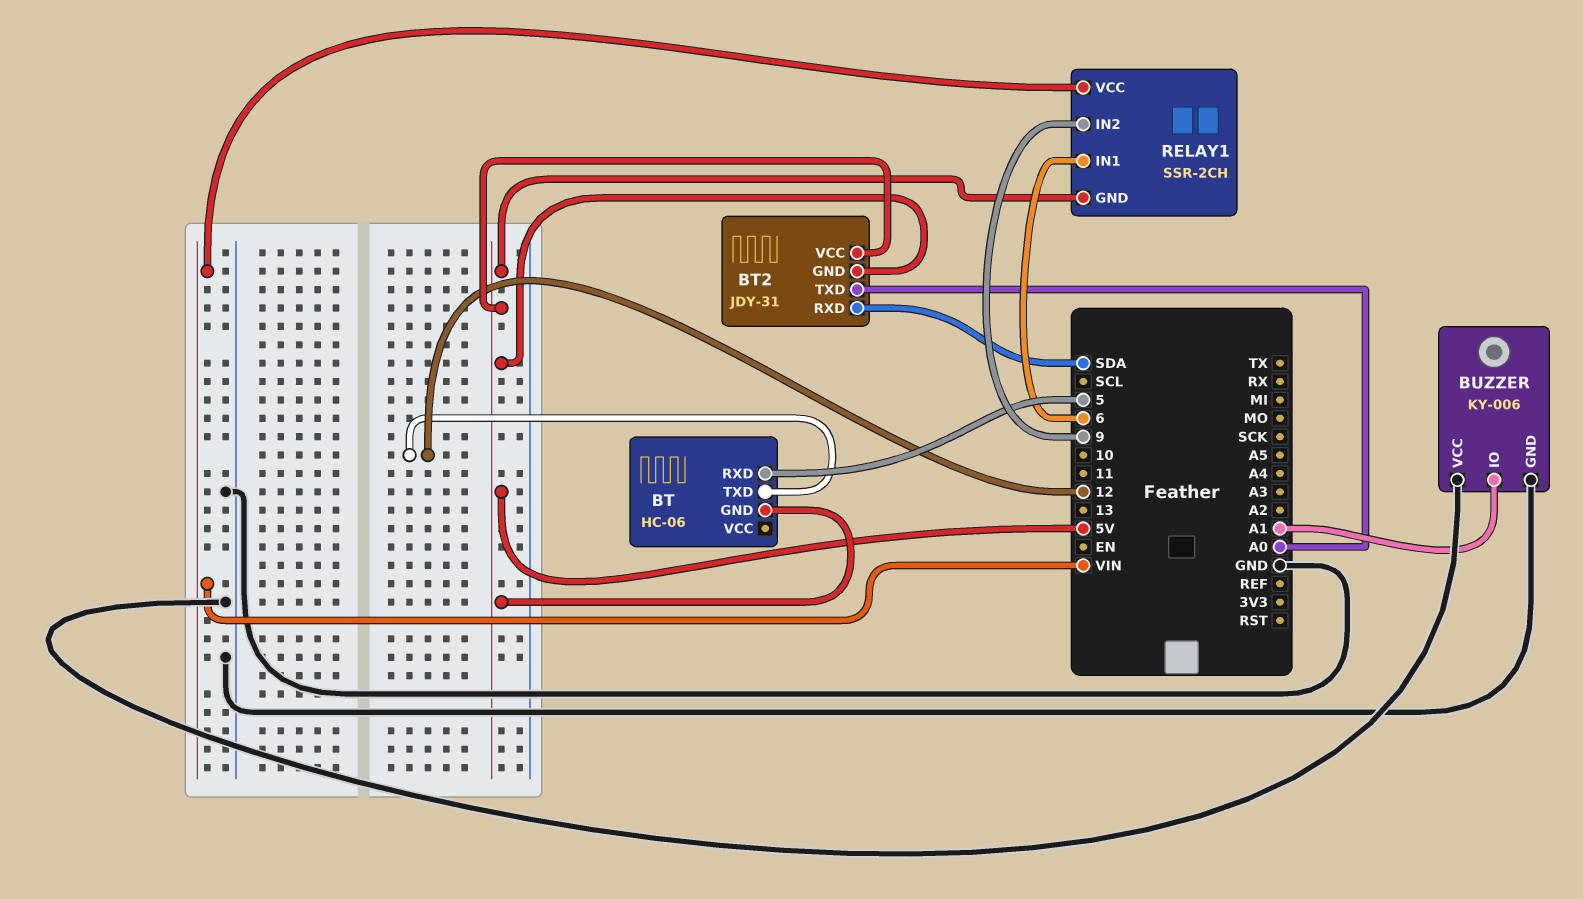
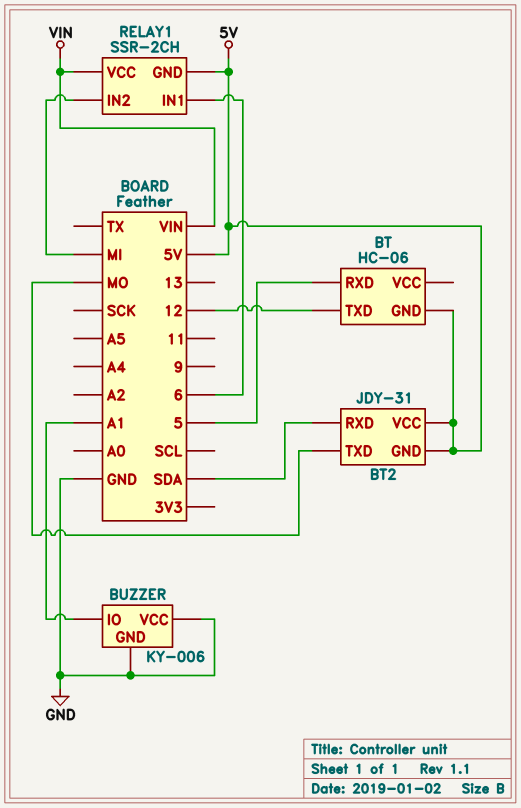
BT2 pin TXD: A0 -> MO
RELAY1 pin IN2: 9 -> MI

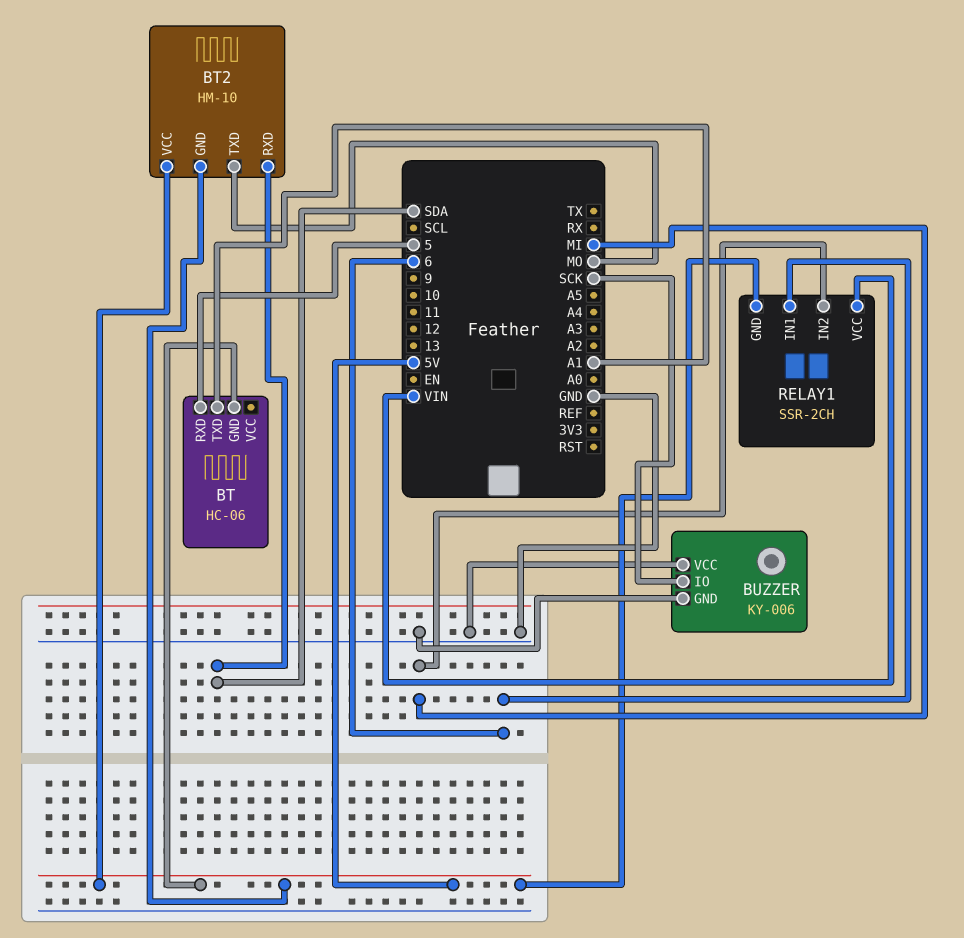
BT pin TXD: 12 -> A1
BT2: JDY-31 -> HM-10
BUZZER pin IO: A1 -> SCK

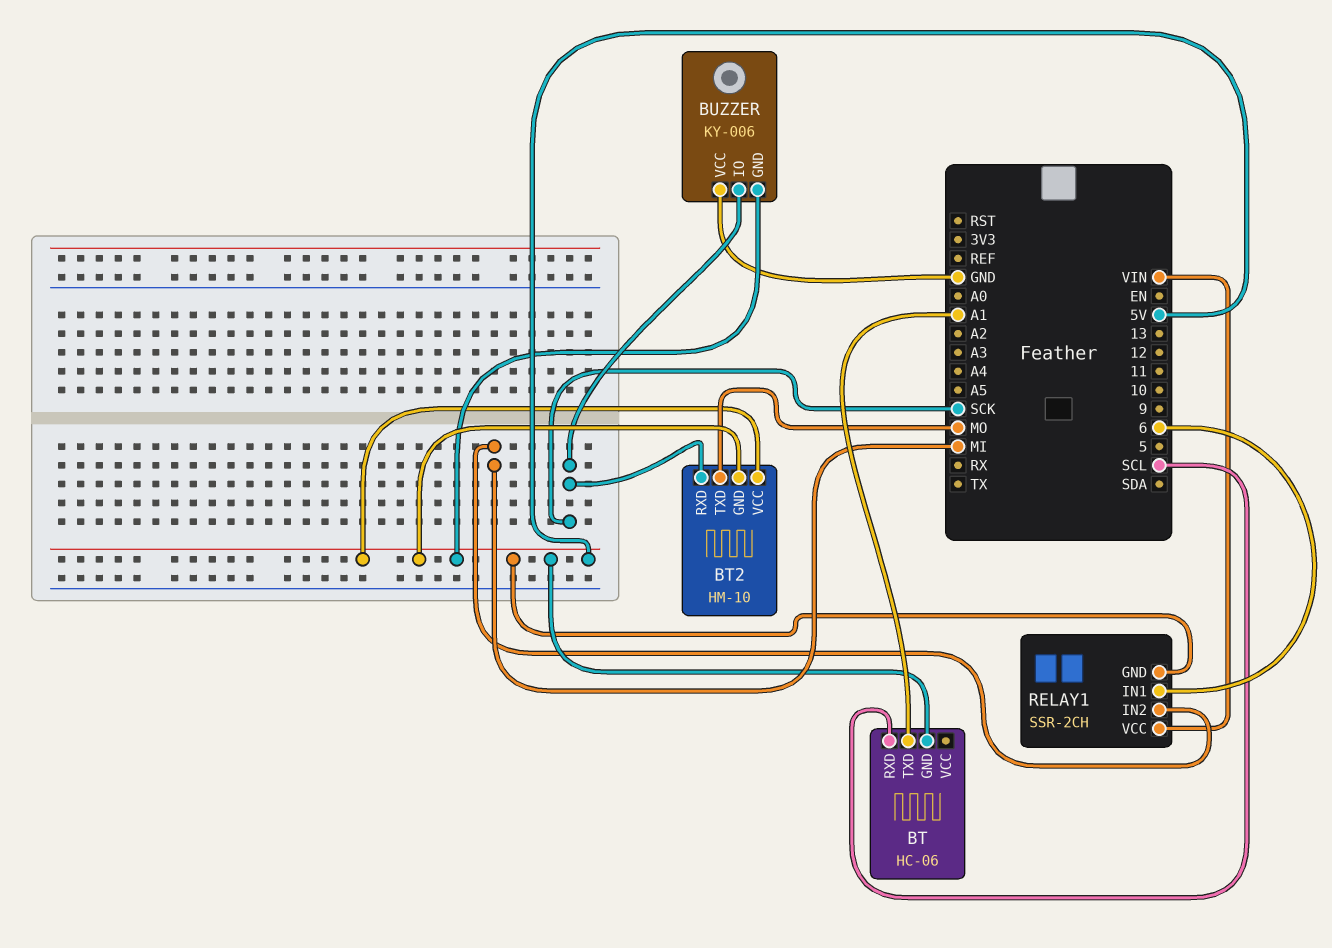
BT pin RXD: 5 -> SCL
BT2 pin RXD: SDA -> SCK
BUZZER pin GND: GND -> 5V

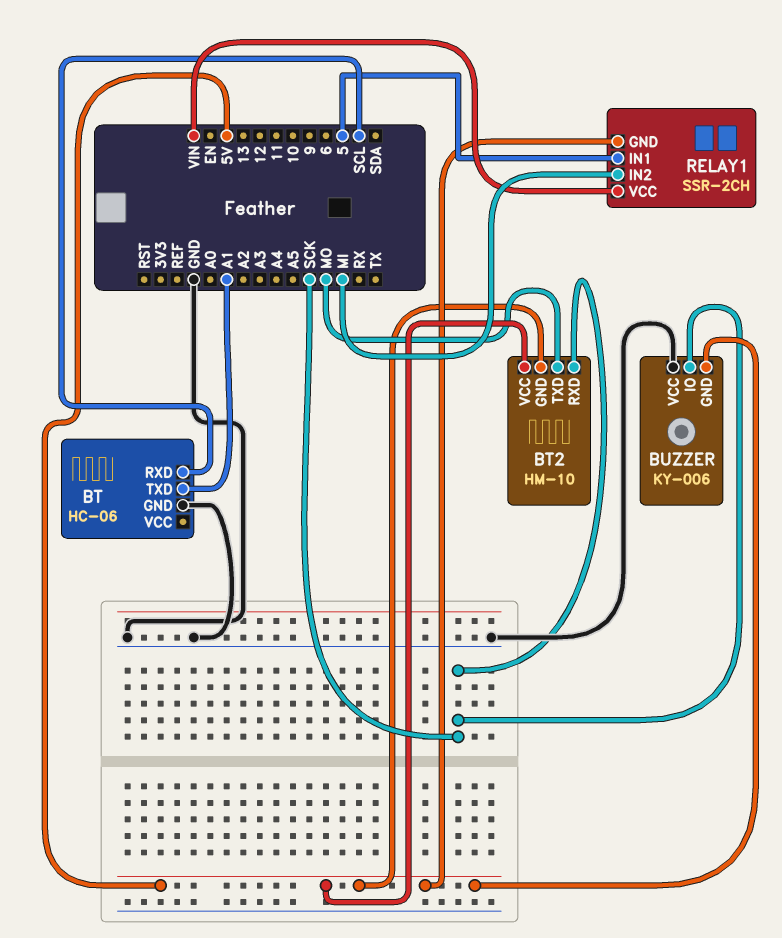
BT pin GND: 5V -> GND
RELAY1 pin IN1: 6 -> 5

